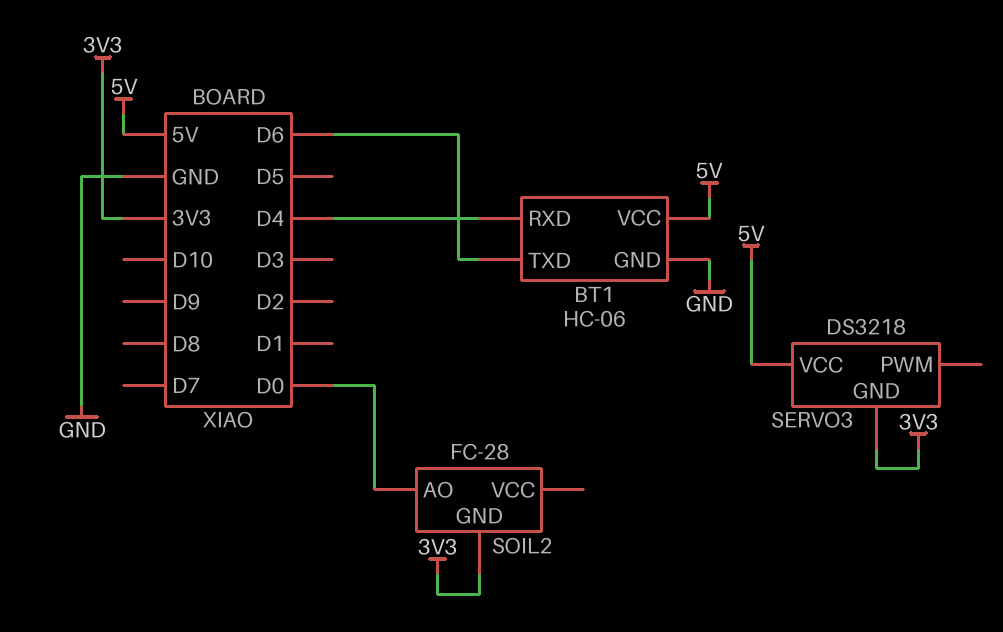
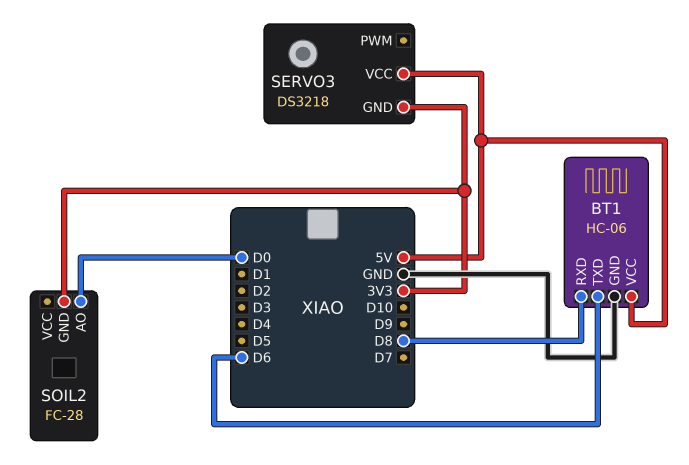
BT1 pin RXD: D4 -> D8

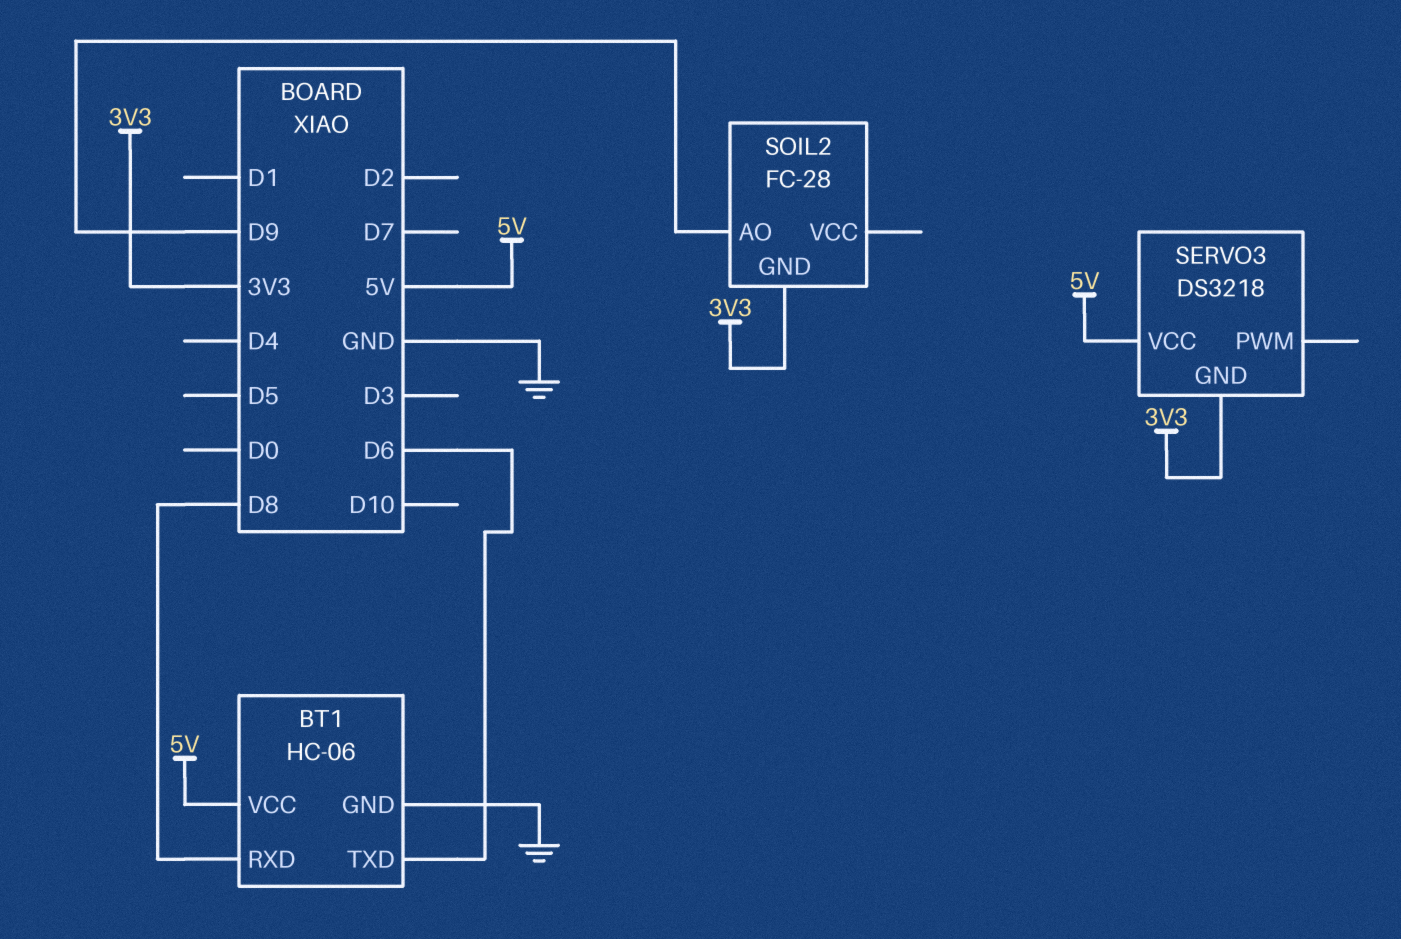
SOIL2 pin AO: D0 -> D9

